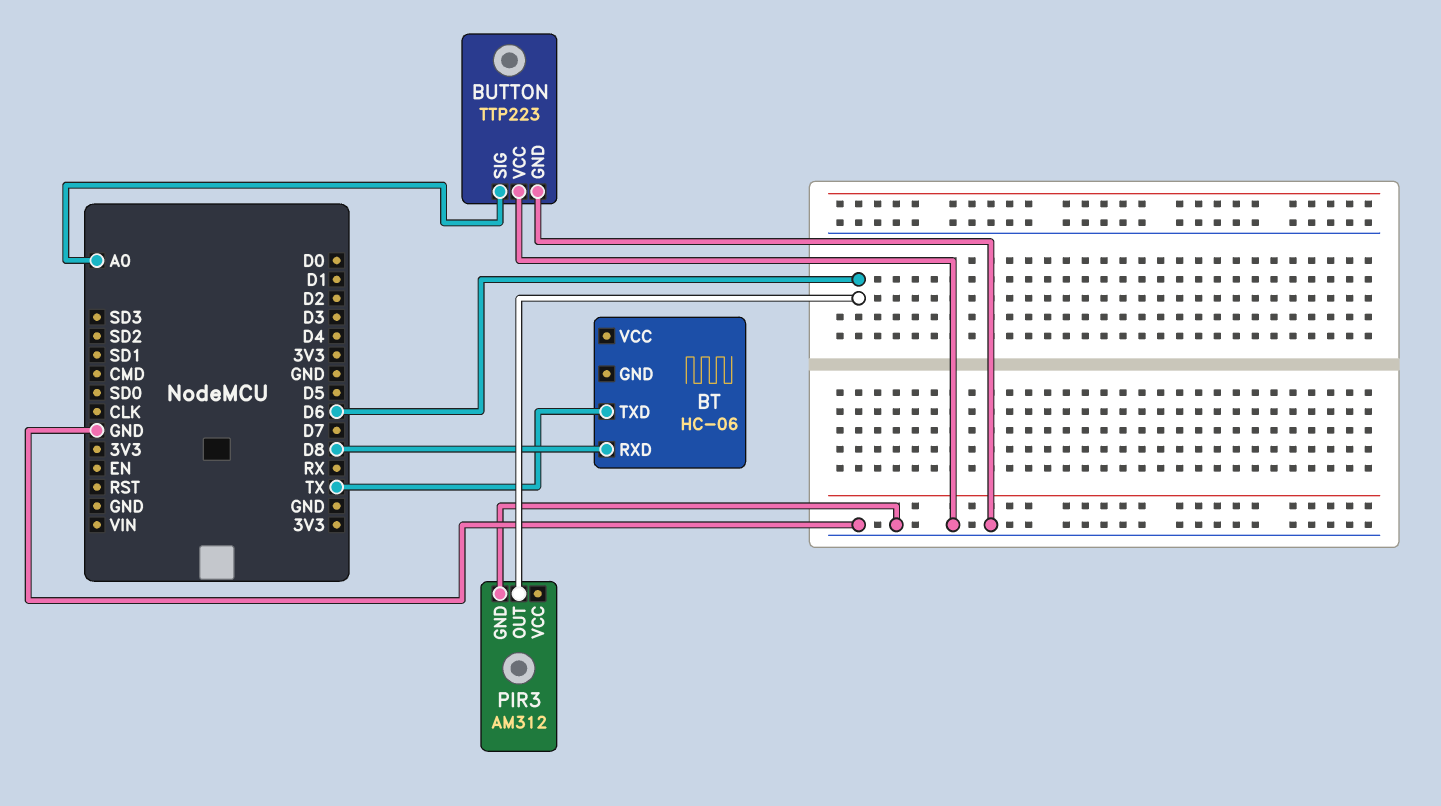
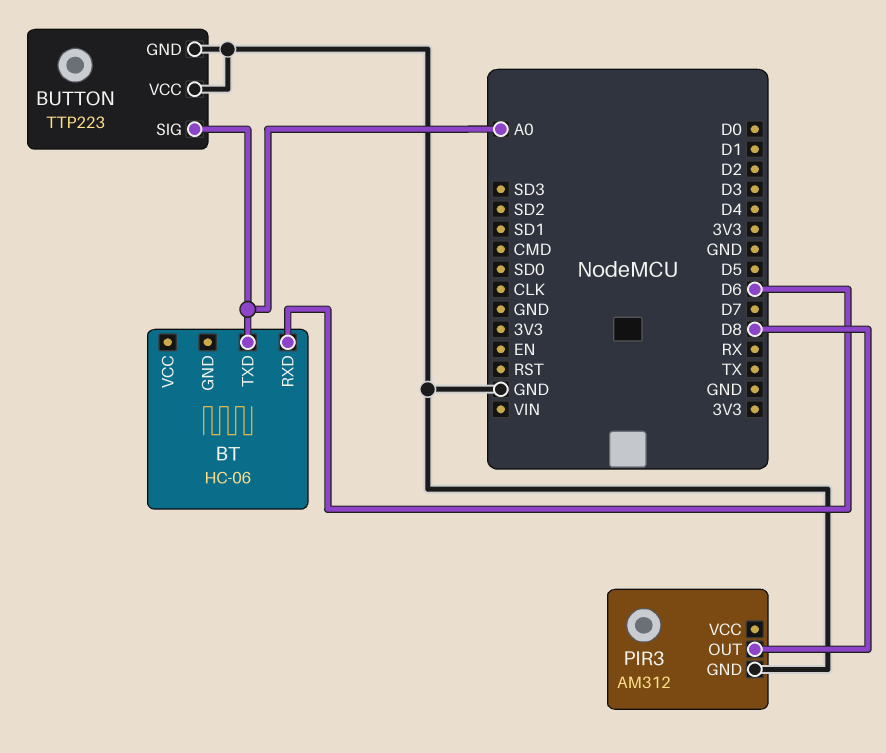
BT pin RXD: D8 -> D6
BT pin TXD: TX -> A0
PIR3 pin OUT: D6 -> D8

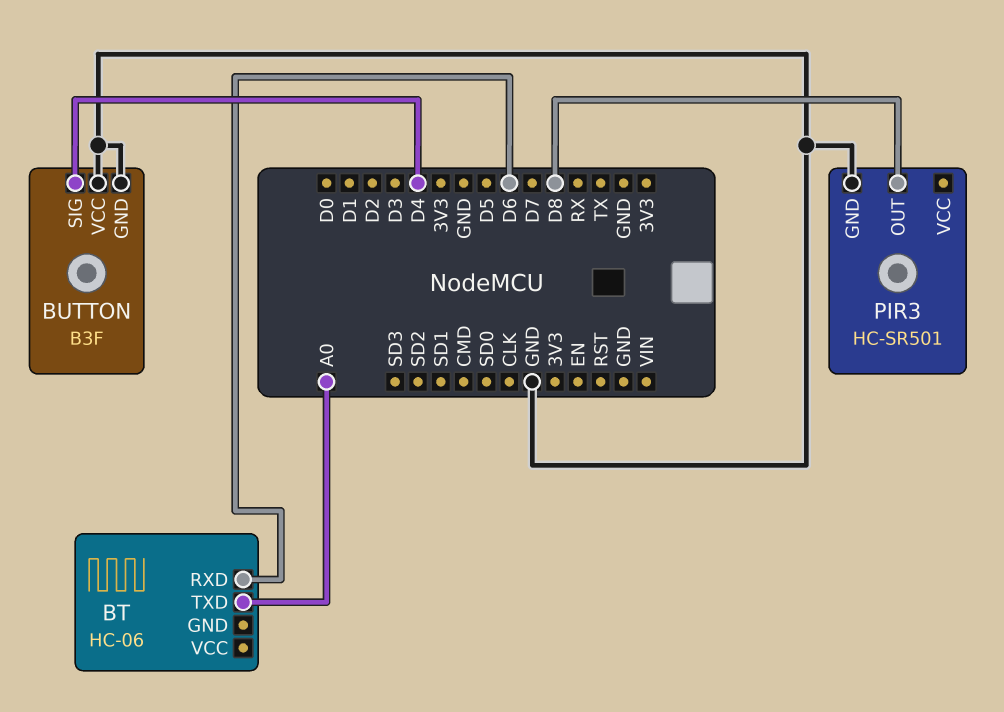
BUTTON: TTP223 -> B3F
BUTTON pin SIG: A0 -> D4
PIR3: AM312 -> HC-SR501

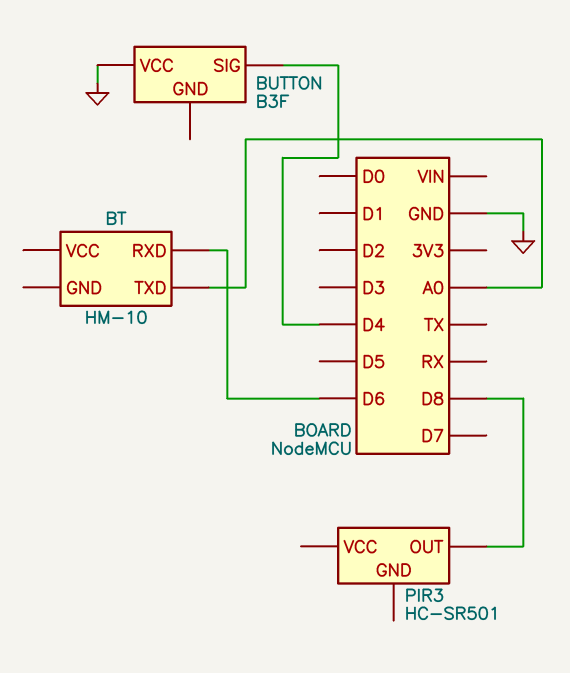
BT: HC-06 -> HM-10
BUTTON pin GND: GND -> none
PIR3 pin GND: GND -> none

